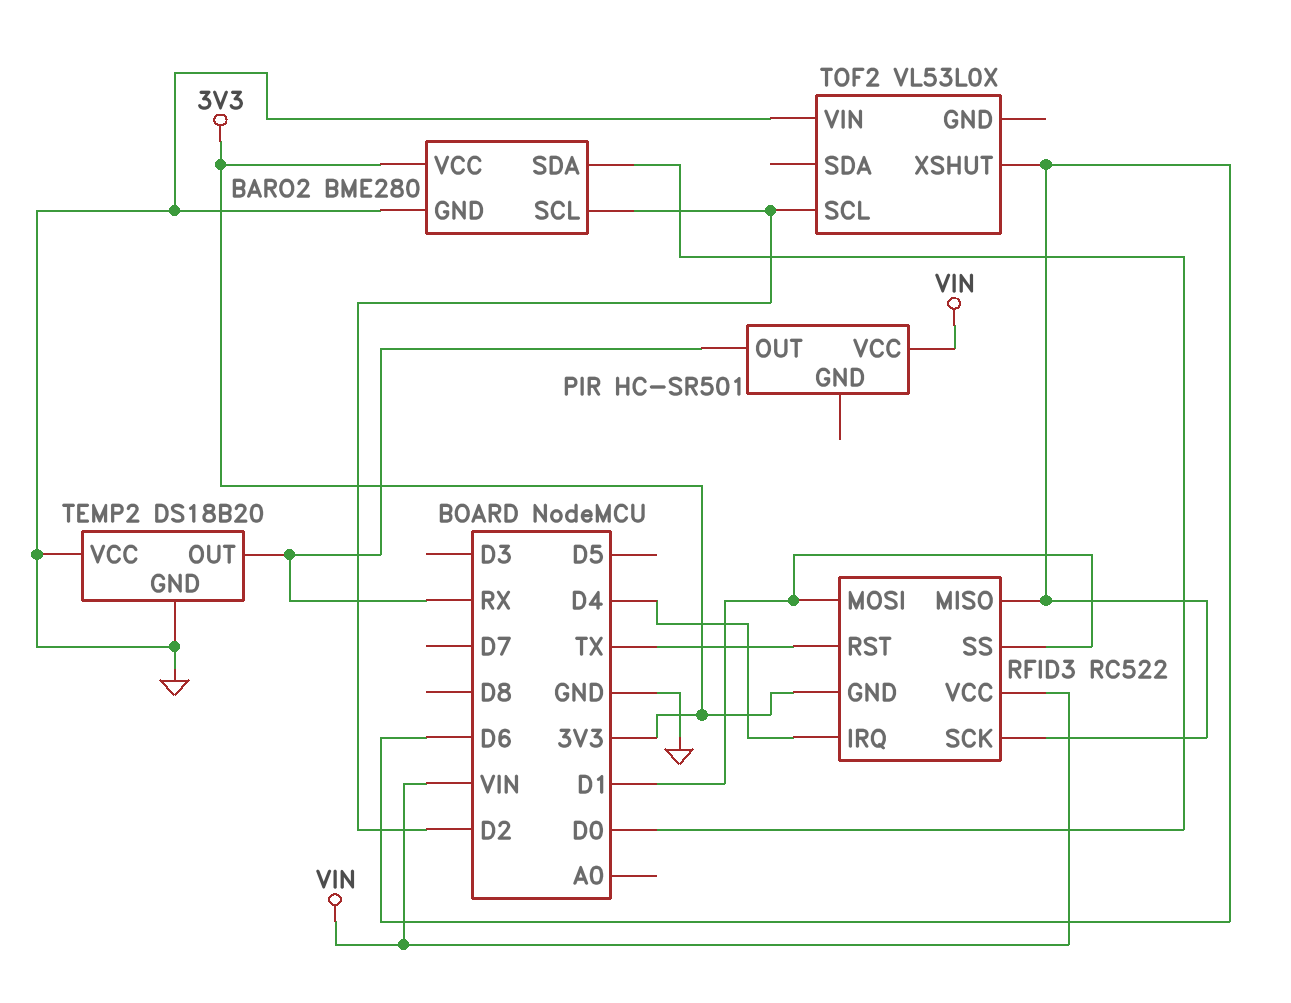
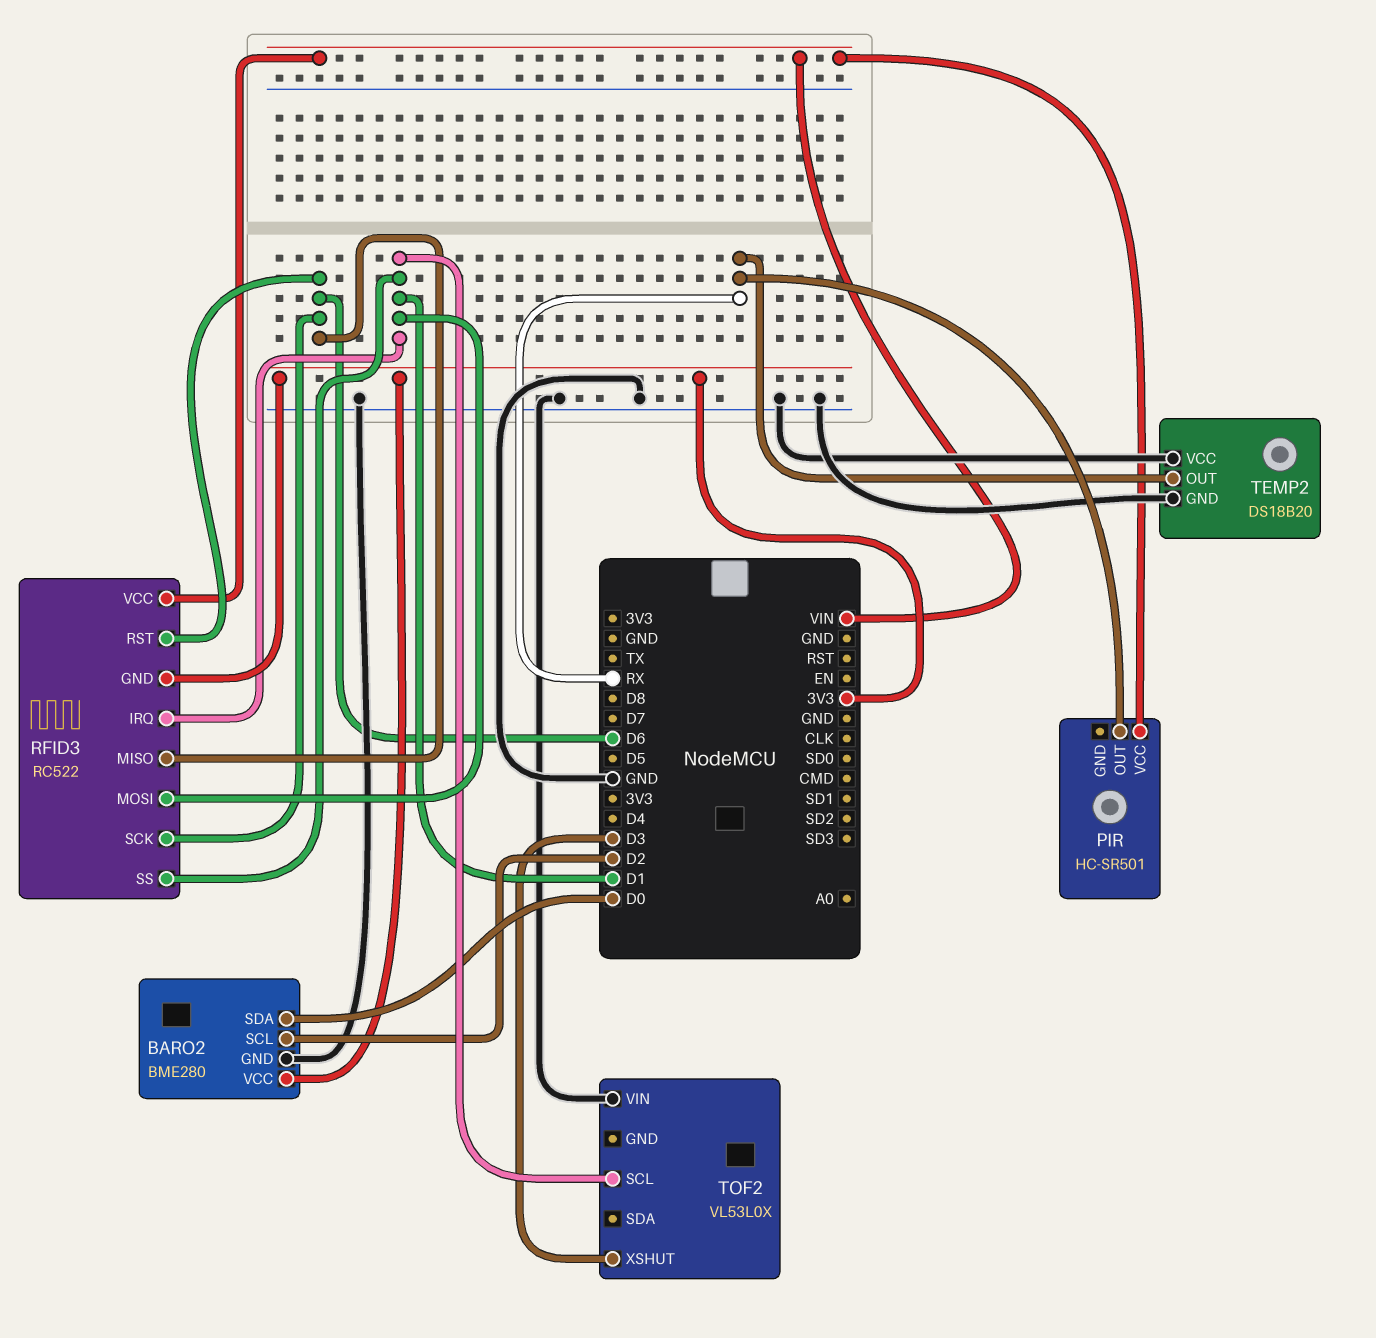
RFID3 pin IRQ: D4 -> D1
RFID3 pin RST: TX -> D6
TOF2 pin SCL: D2 -> D1
TOF2 pin XSHUT: D6 -> D3

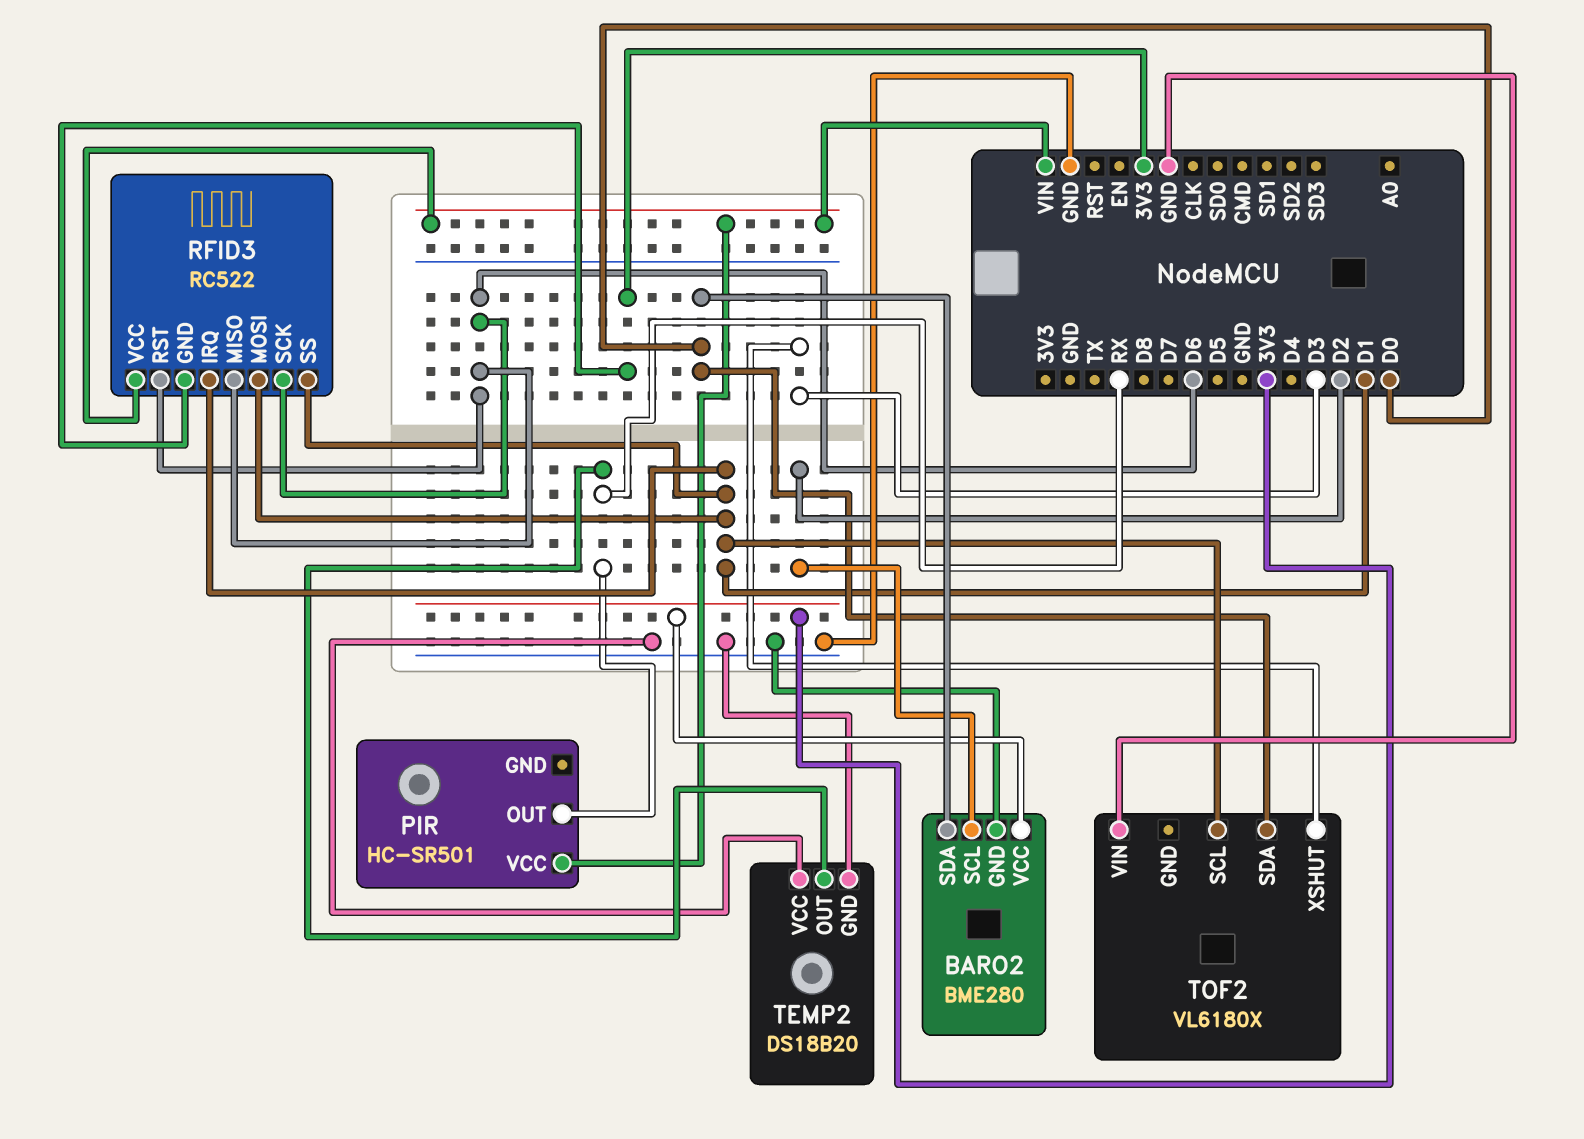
TOF2: VL53L0X -> VL6180X
TOF2 pin SDA: none -> D0

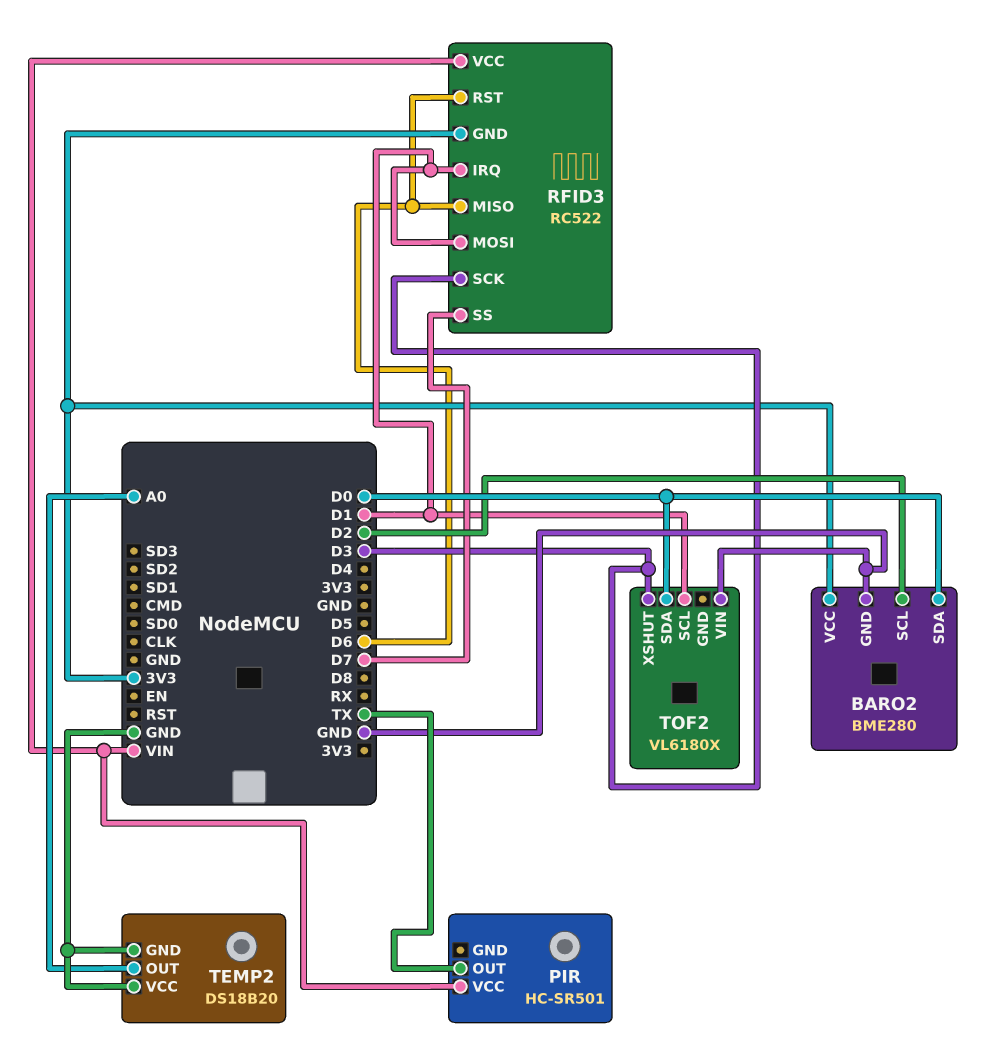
PIR pin OUT: RX -> TX
RFID3 pin SCK: D6 -> D3
RFID3 pin SS: D1 -> D7
TEMP2 pin OUT: RX -> A0

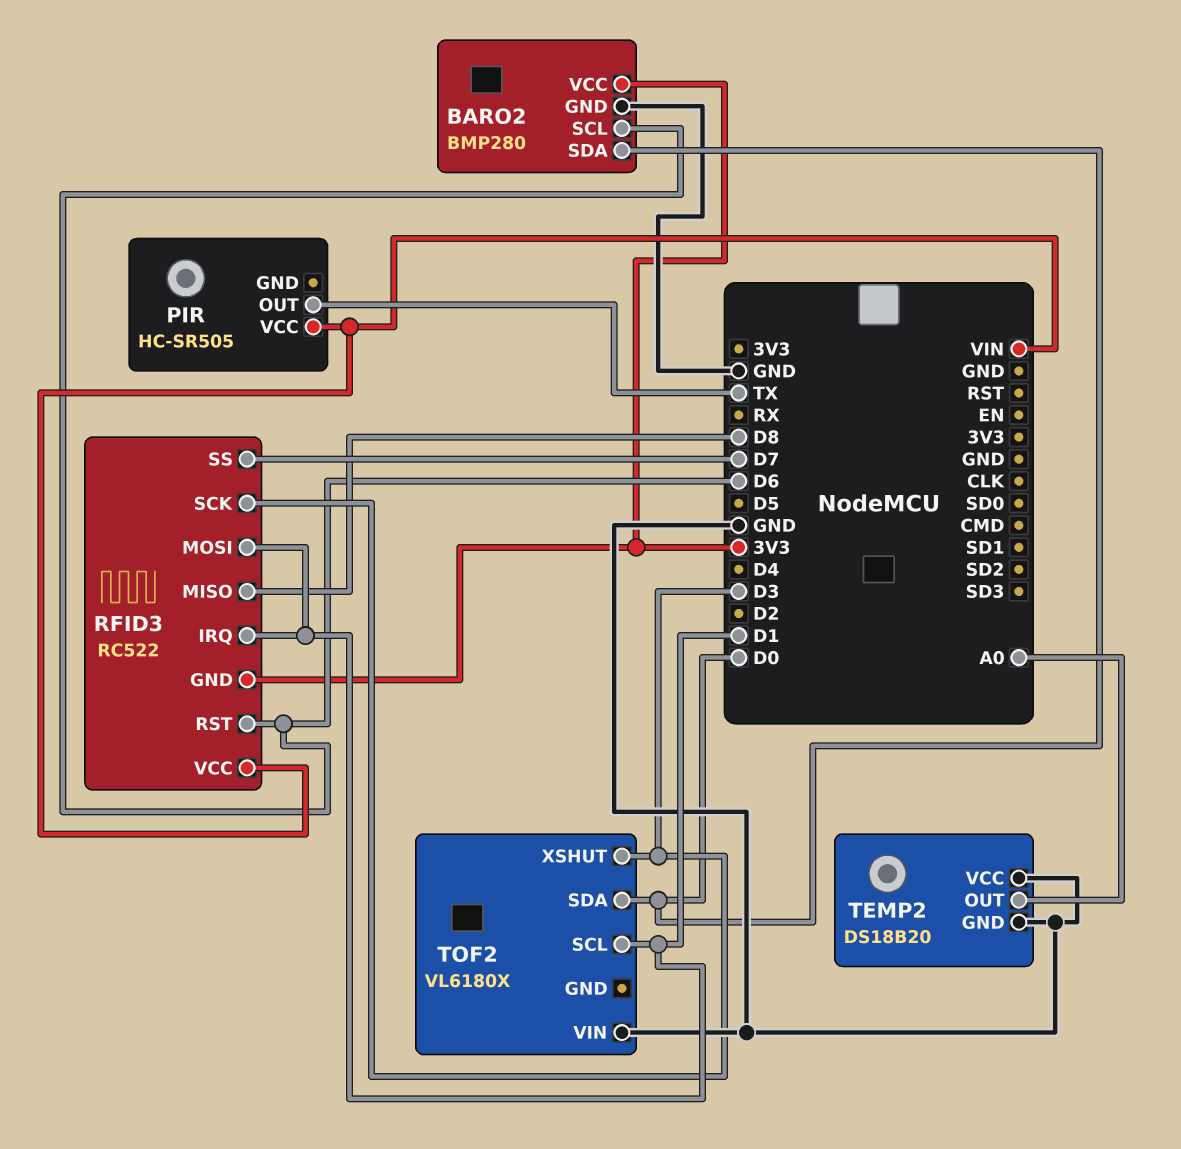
BARO2: BME280 -> BMP280
BARO2 pin SCL: D2 -> D6
PIR: HC-SR501 -> HC-SR505
RFID3 pin MISO: D6 -> D8

